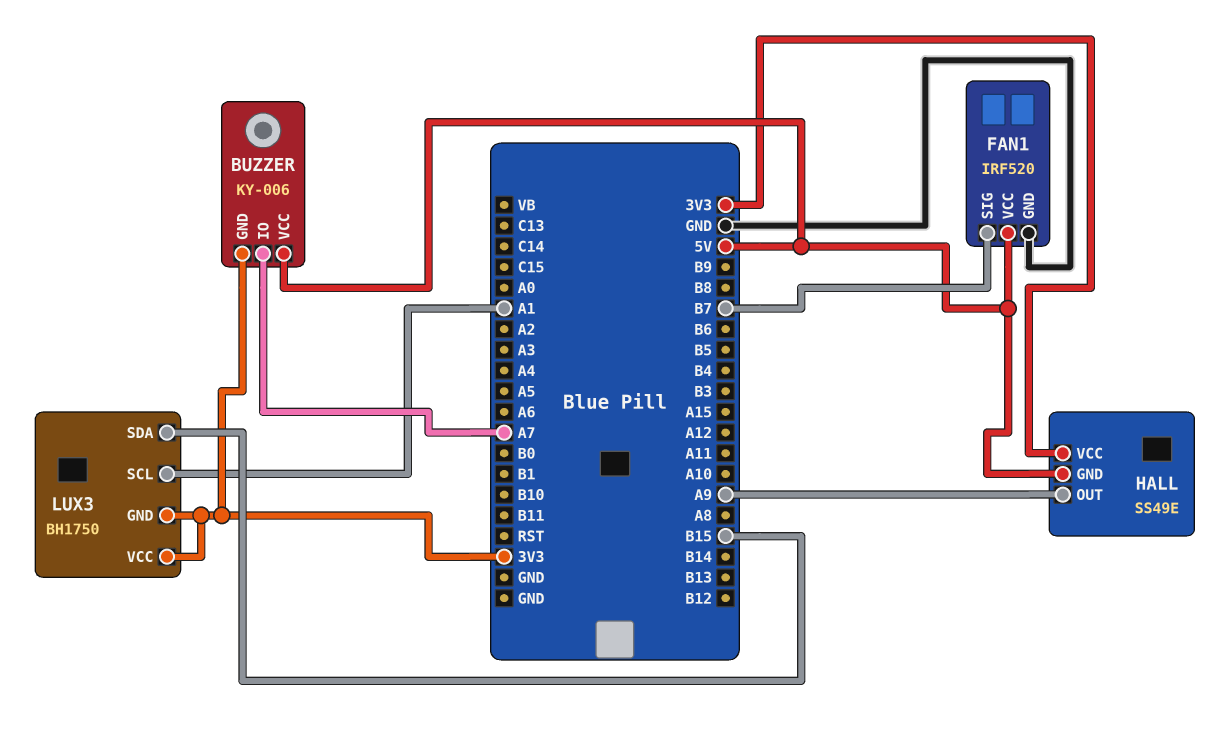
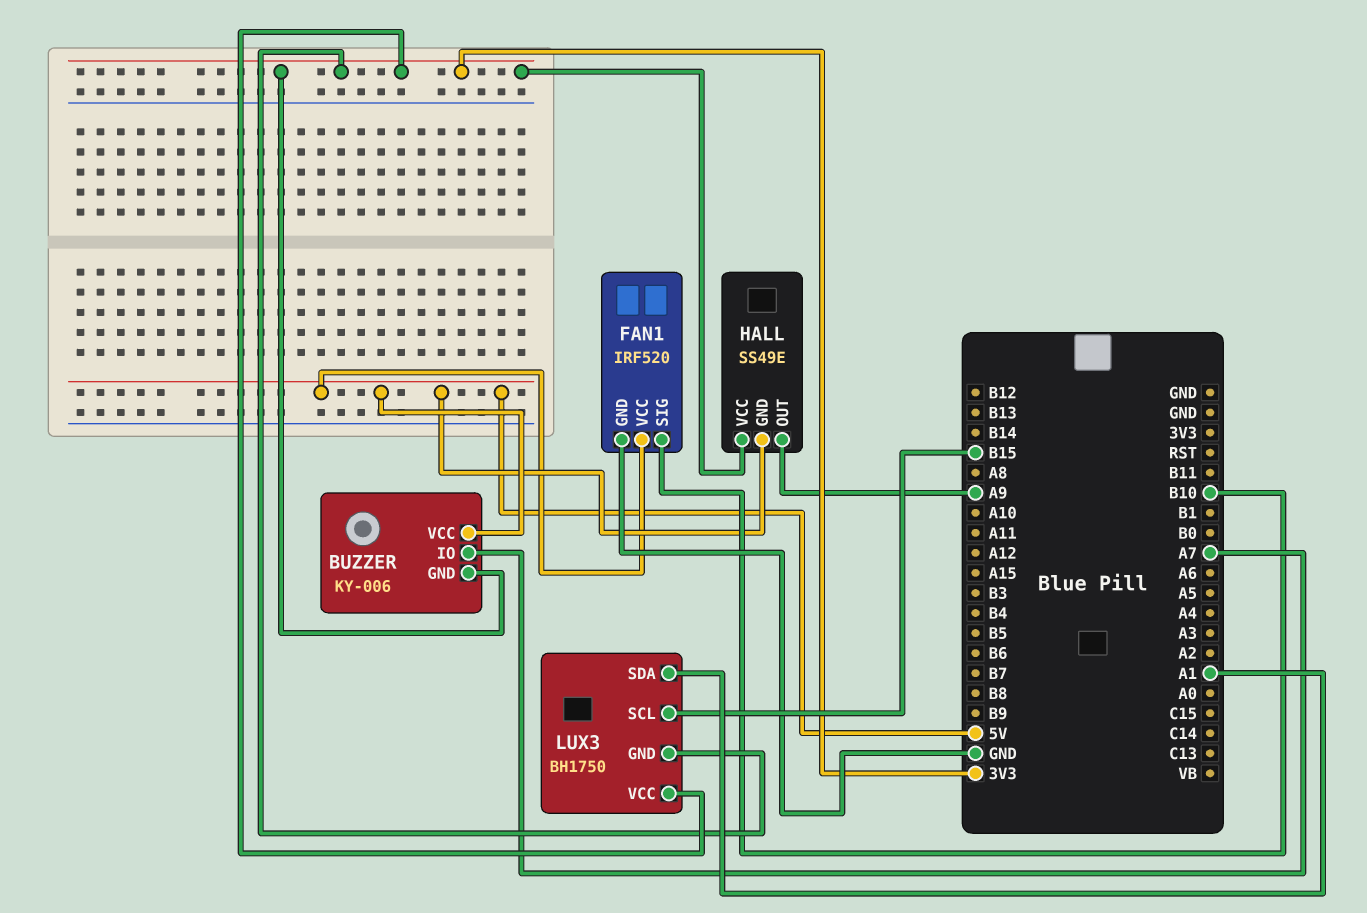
FAN1 pin SIG: B7 -> B10
LUX3 pin SCL: A1 -> B15
LUX3 pin SDA: B15 -> A1

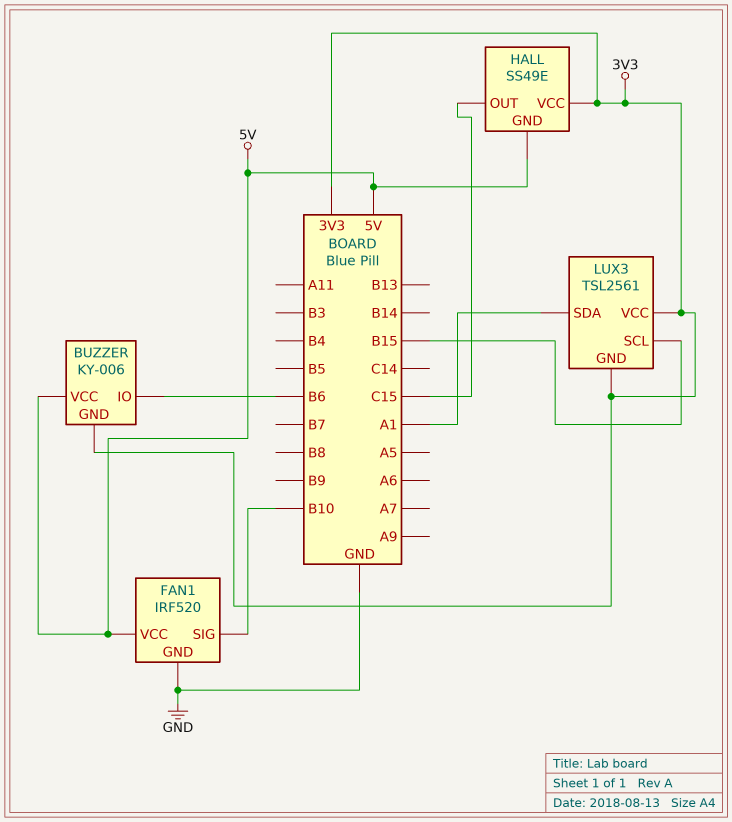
BUZZER pin IO: A7 -> B6
HALL pin OUT: A9 -> C15
LUX3: BH1750 -> TSL2561

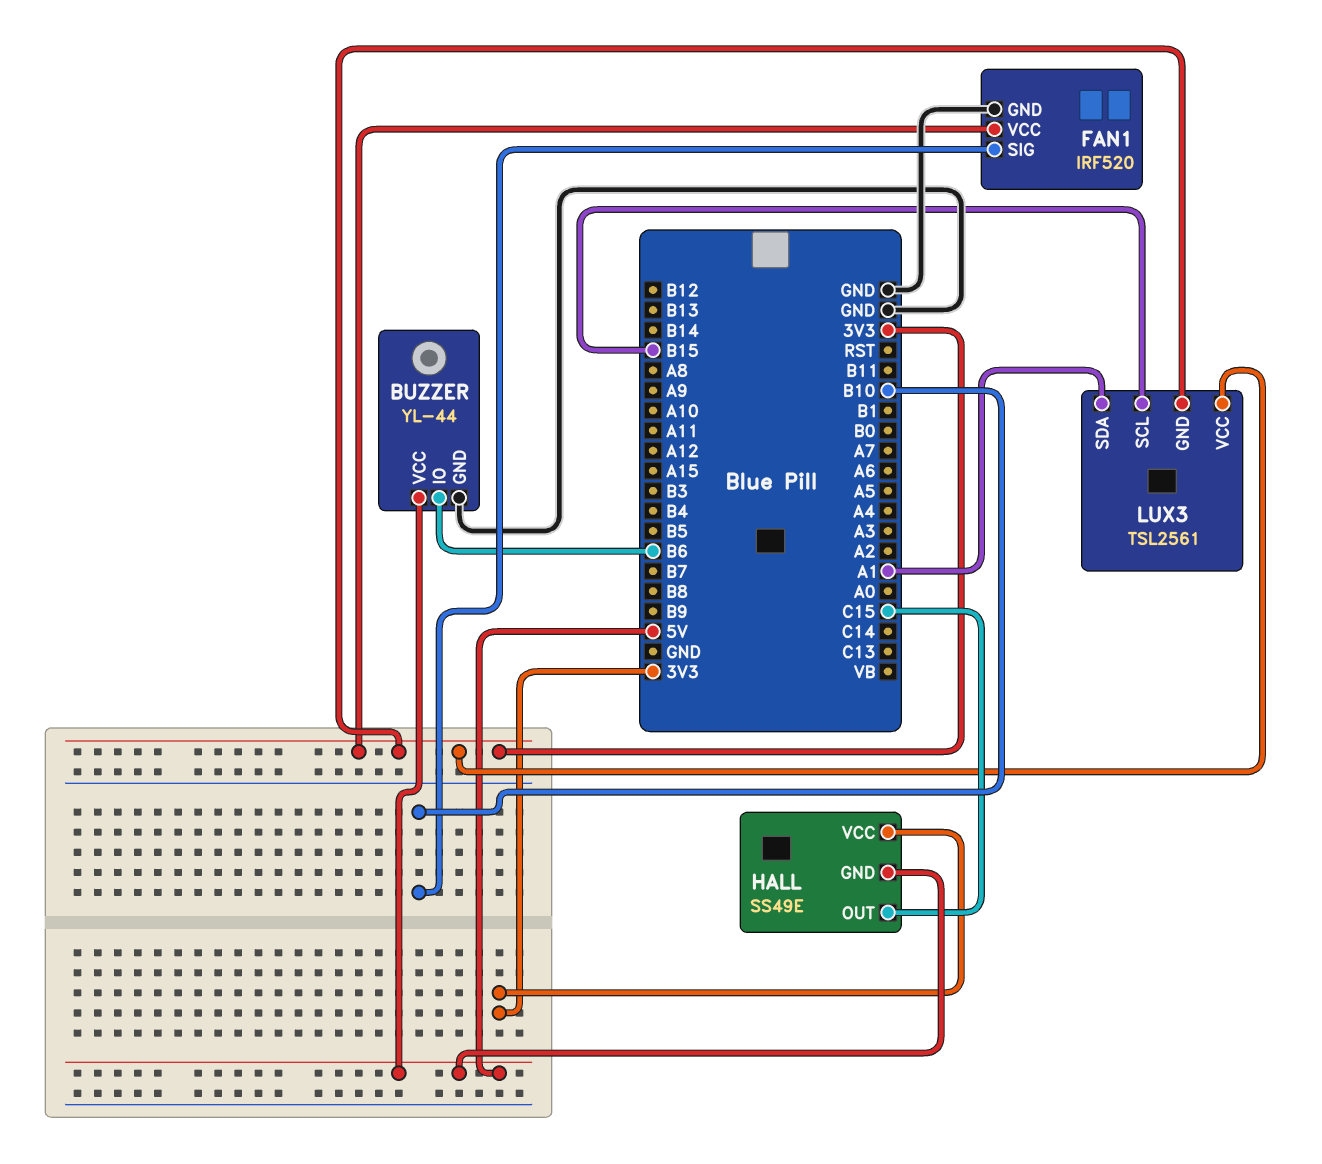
BUZZER: KY-006 -> YL-44
BUZZER pin GND: 3V3 -> GND
FAN1 pin VCC: 5V -> 3V3

